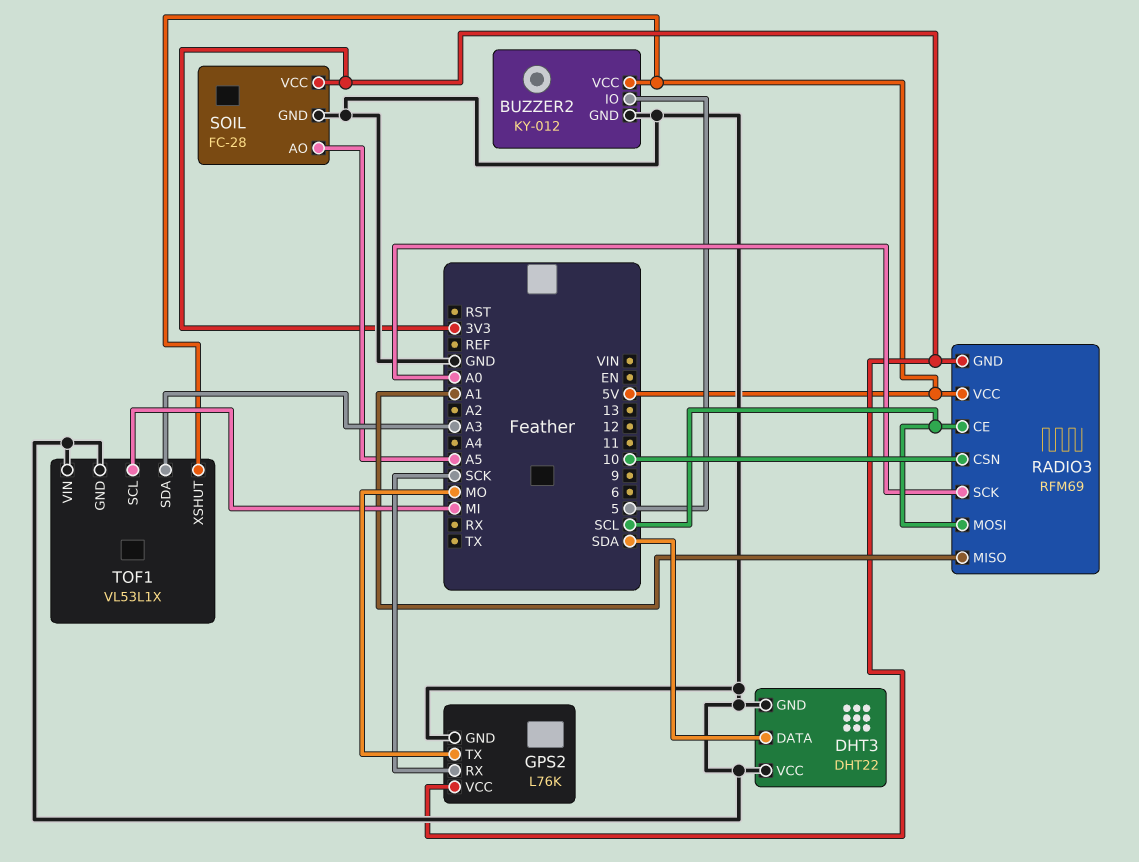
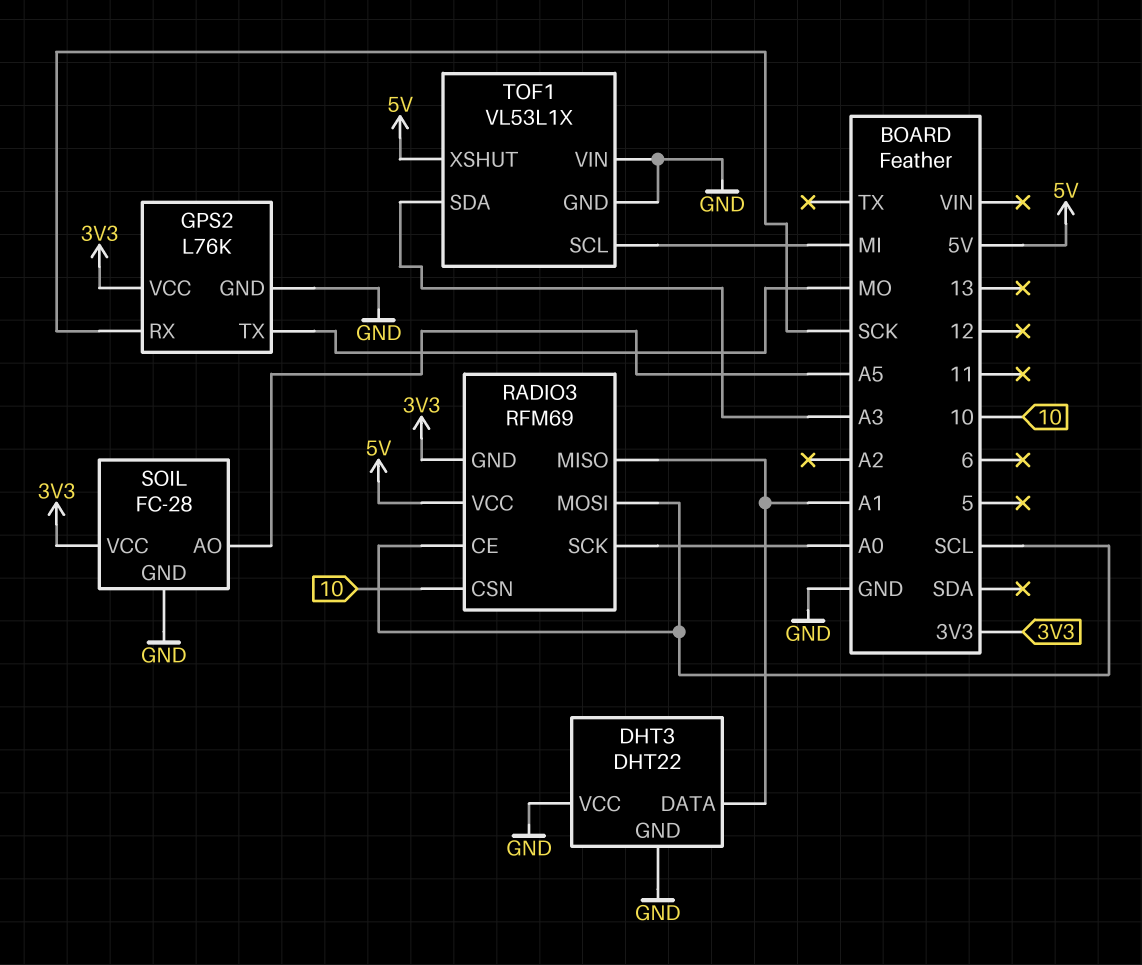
BUZZER2: KY-012 -> none
BUZZER2 pin GND: GND -> none
BUZZER2 pin IO: 5 -> none
BUZZER2 pin VCC: 5V -> none
DHT3 pin DATA: SDA -> A1

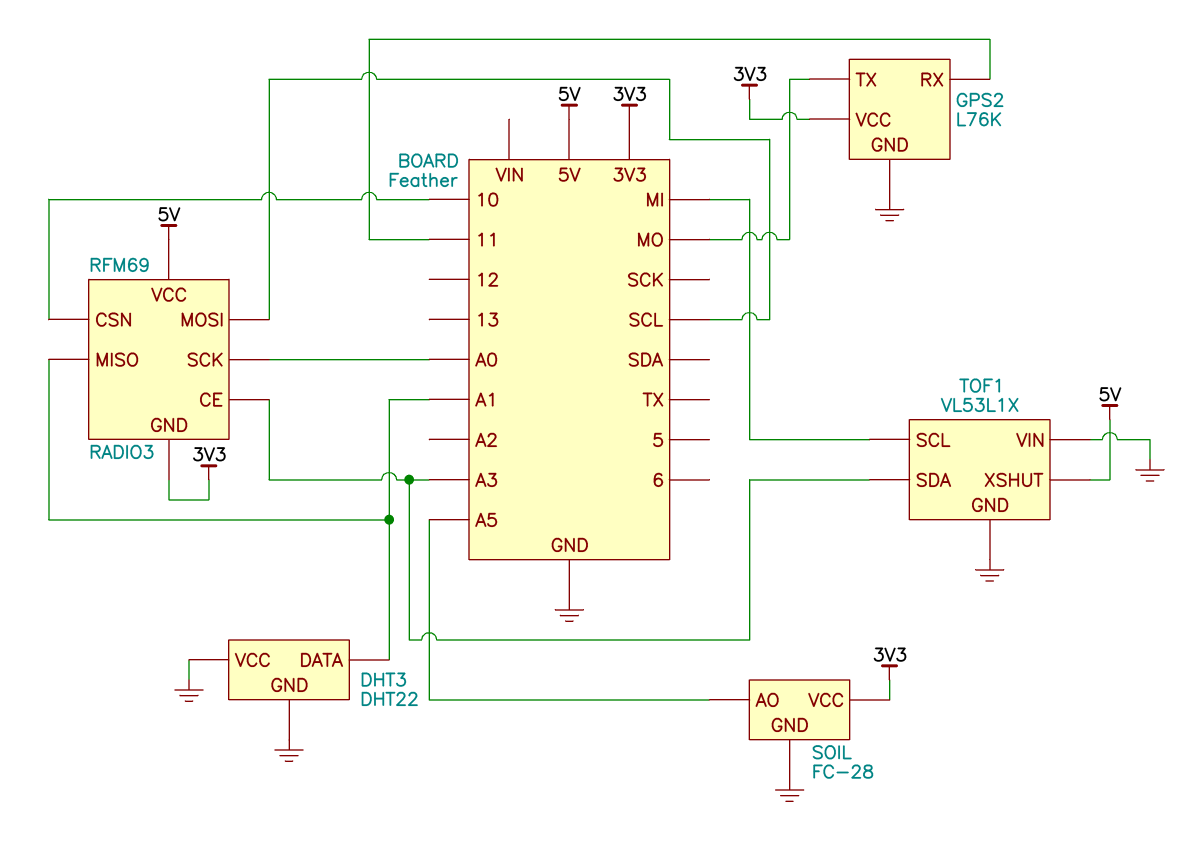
GPS2 pin RX: SCK -> 11
RADIO3 pin CE: SCL -> A3

